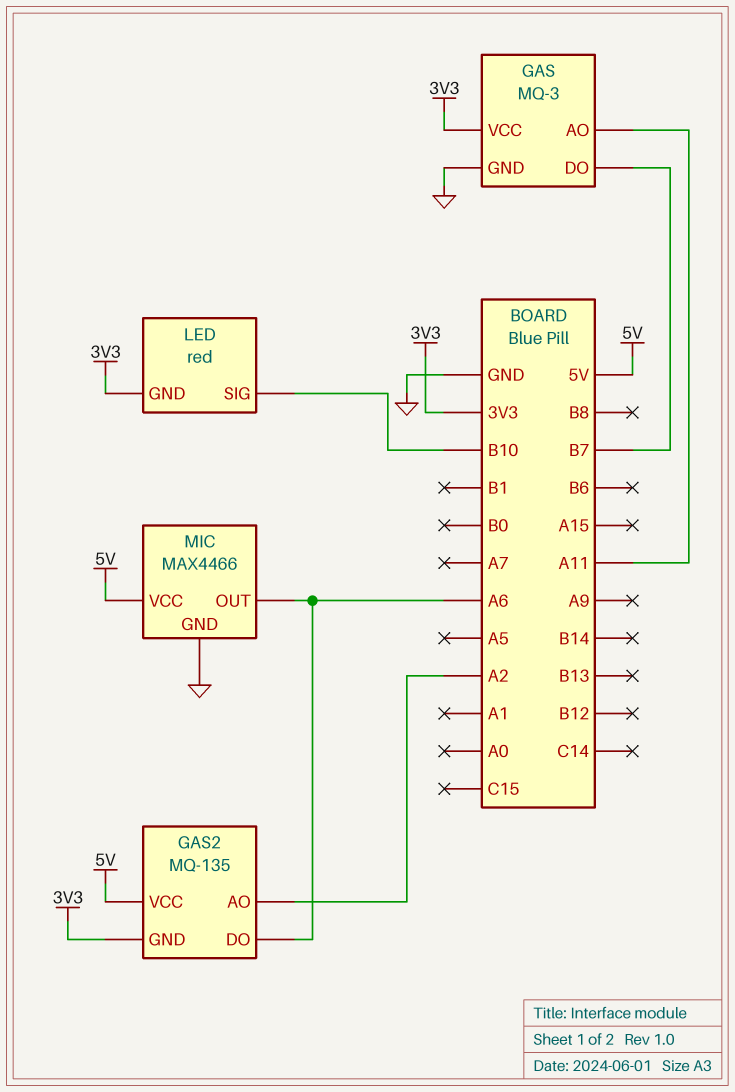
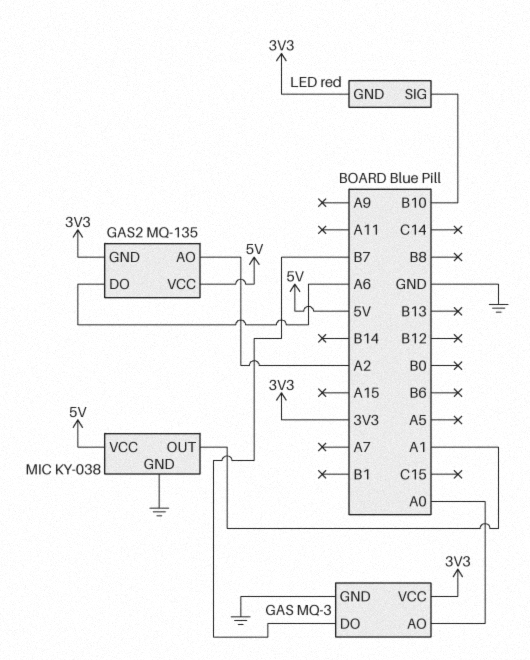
GAS pin AO: A11 -> A0
MIC: MAX4466 -> KY-038
MIC pin OUT: A6 -> A1

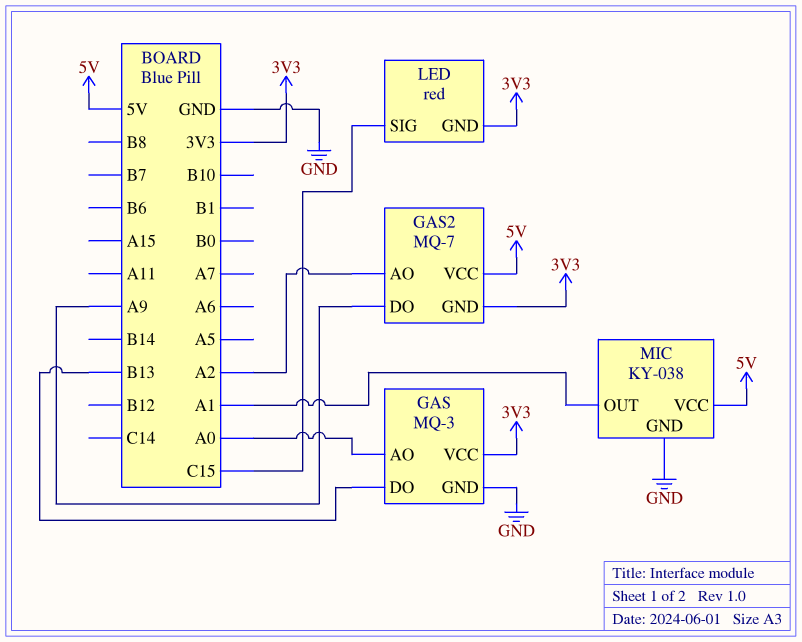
GAS pin DO: B7 -> B13
GAS2: MQ-135 -> MQ-7
GAS2 pin DO: A6 -> A9
LED pin SIG: B10 -> C15

